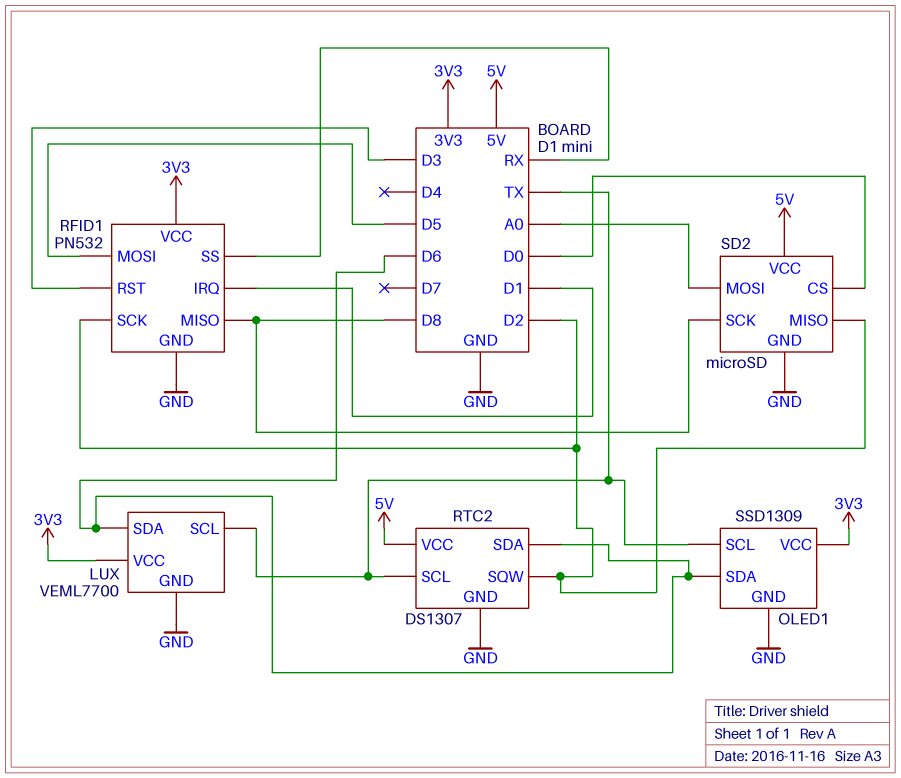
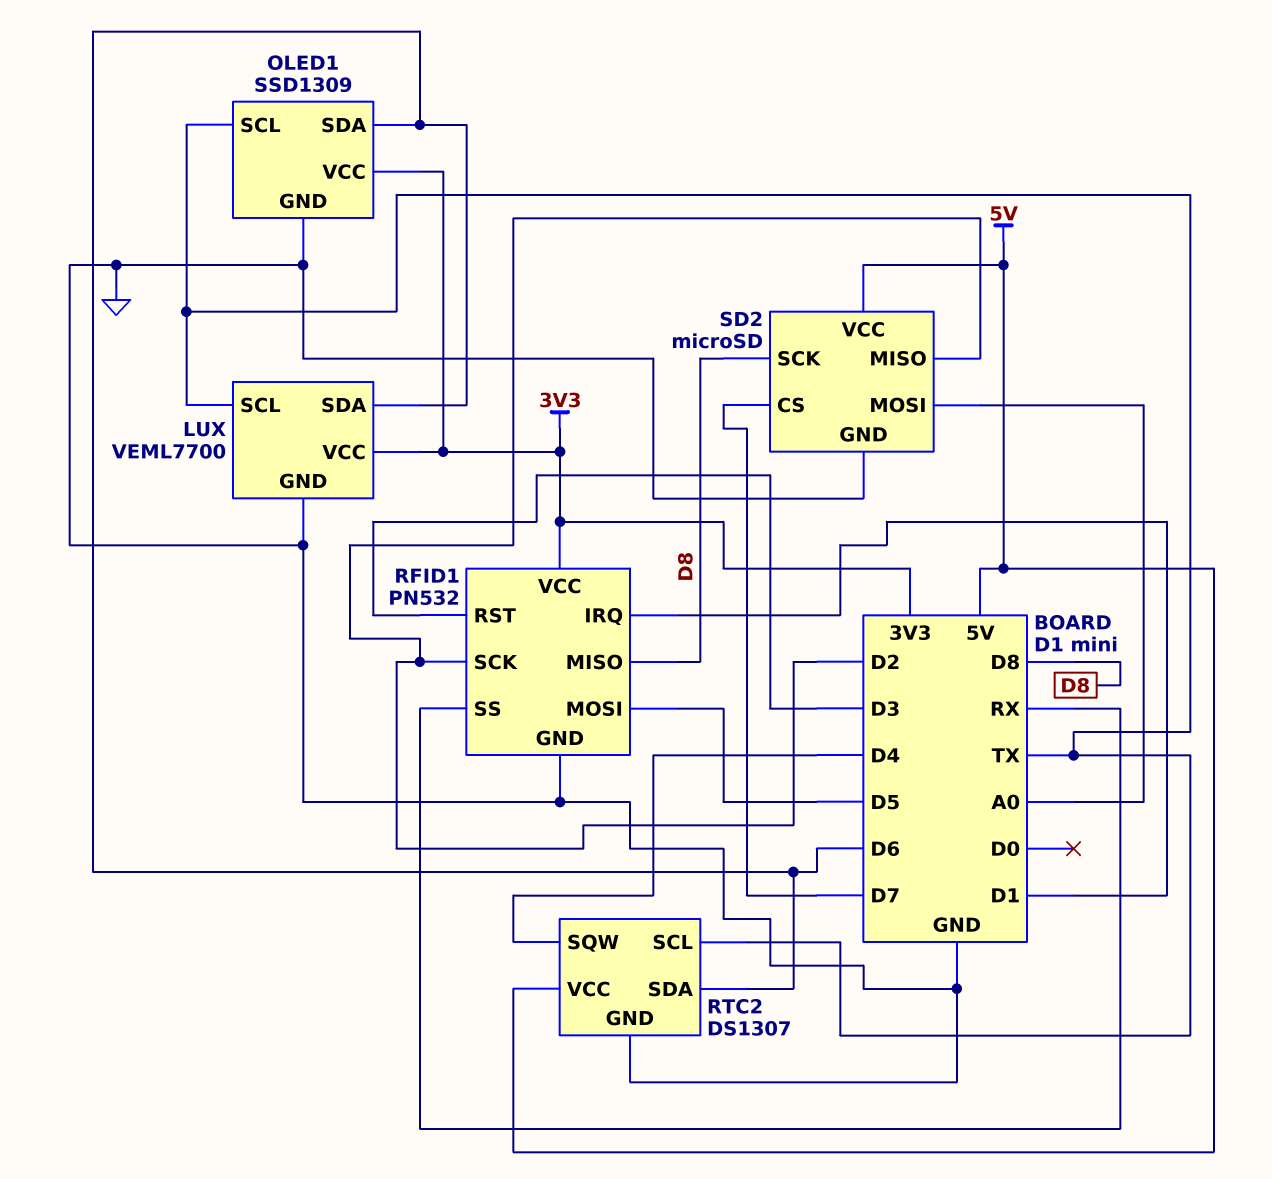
RTC2 pin SQW: D2 -> D4
SD2 pin CS: D0 -> D7

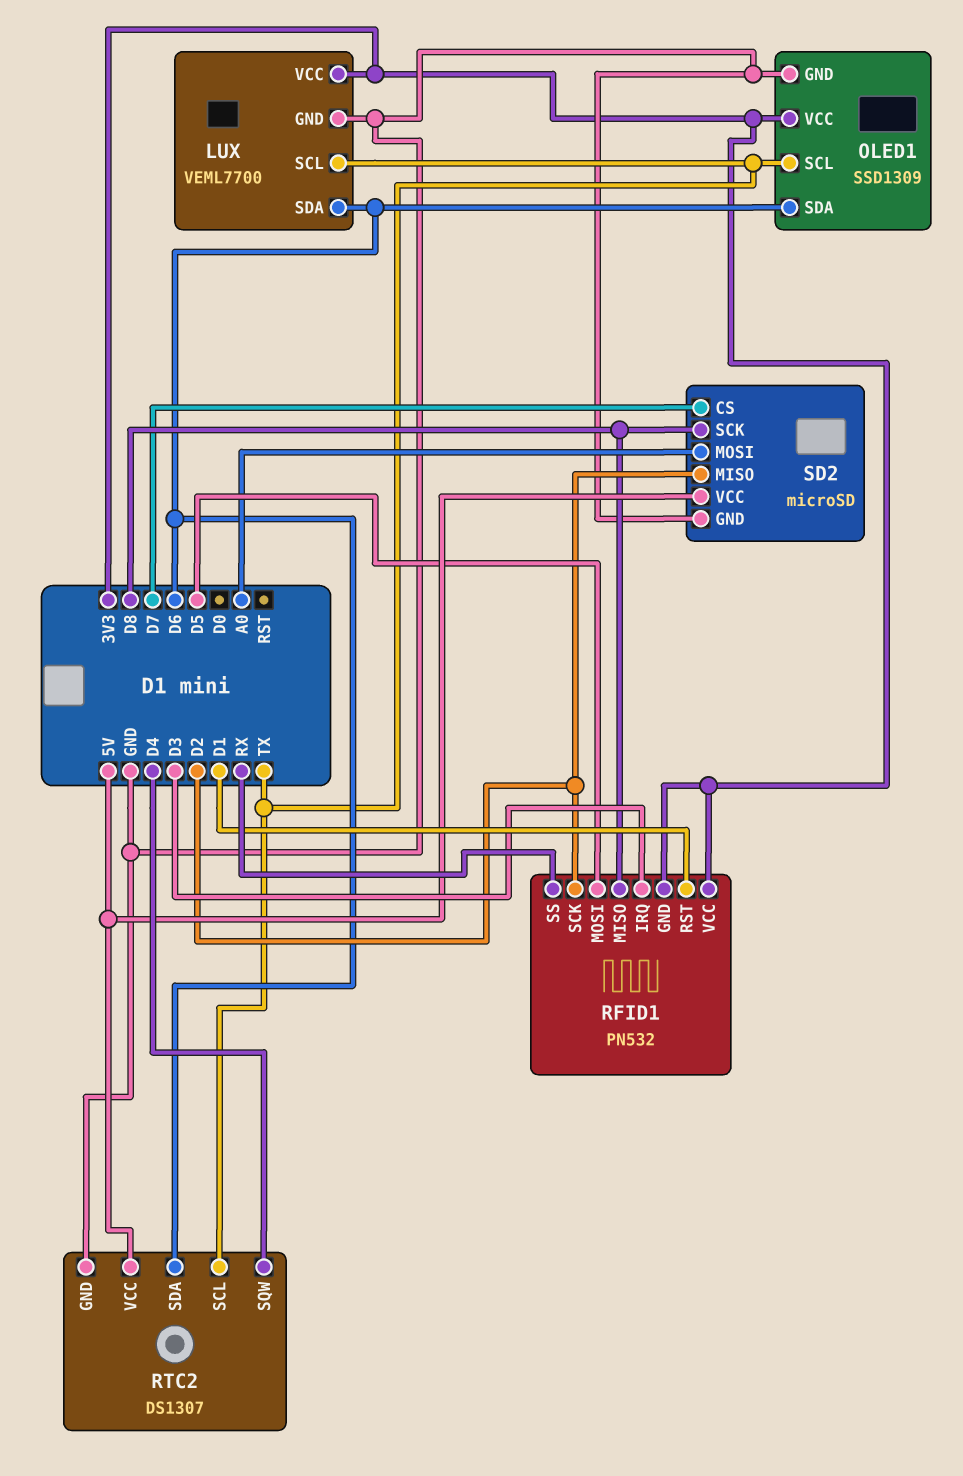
RFID1 pin GND: GND -> 3V3
RFID1 pin IRQ: D1 -> D3
RFID1 pin RST: D3 -> D1

